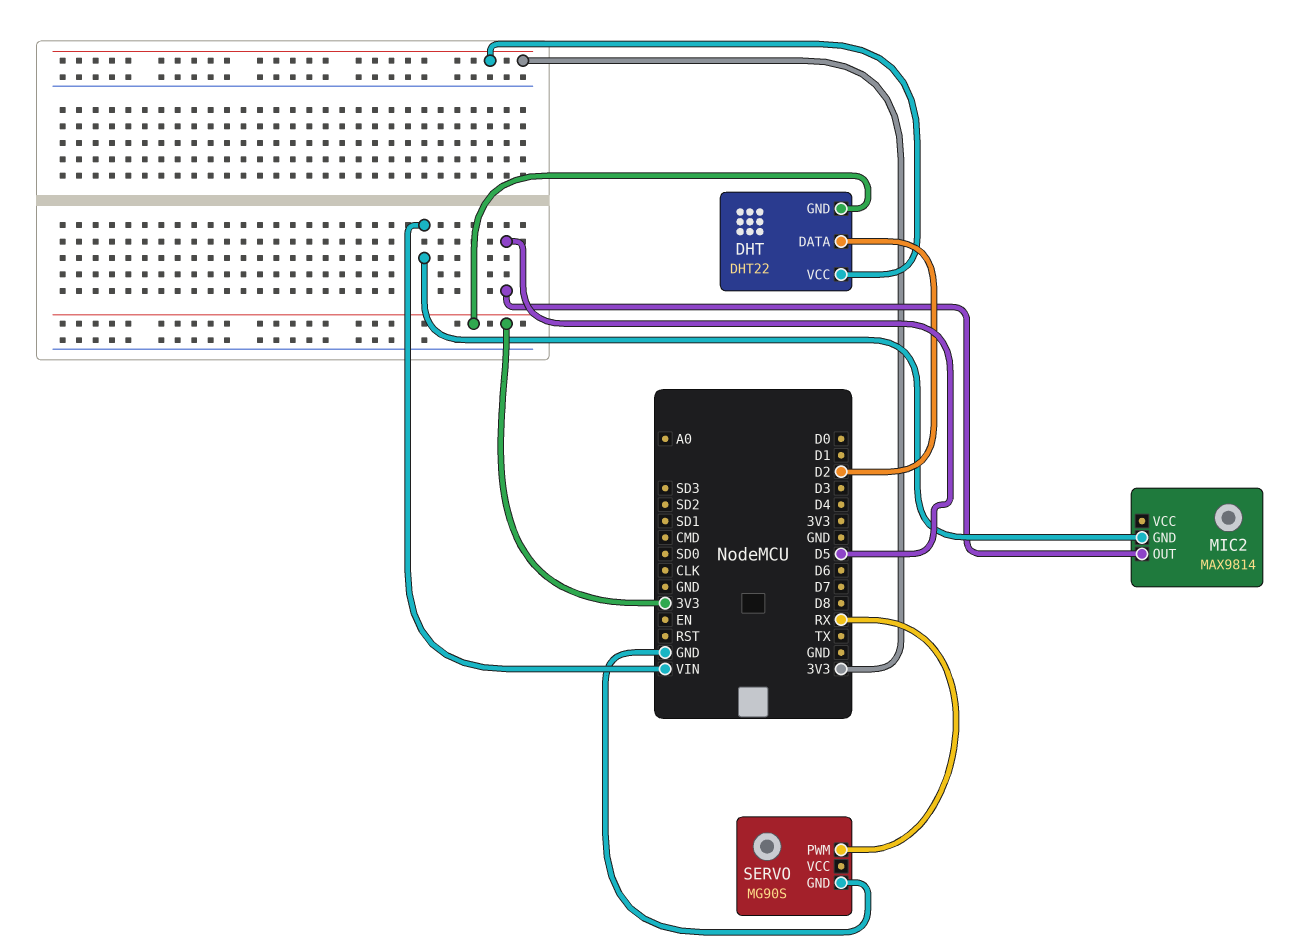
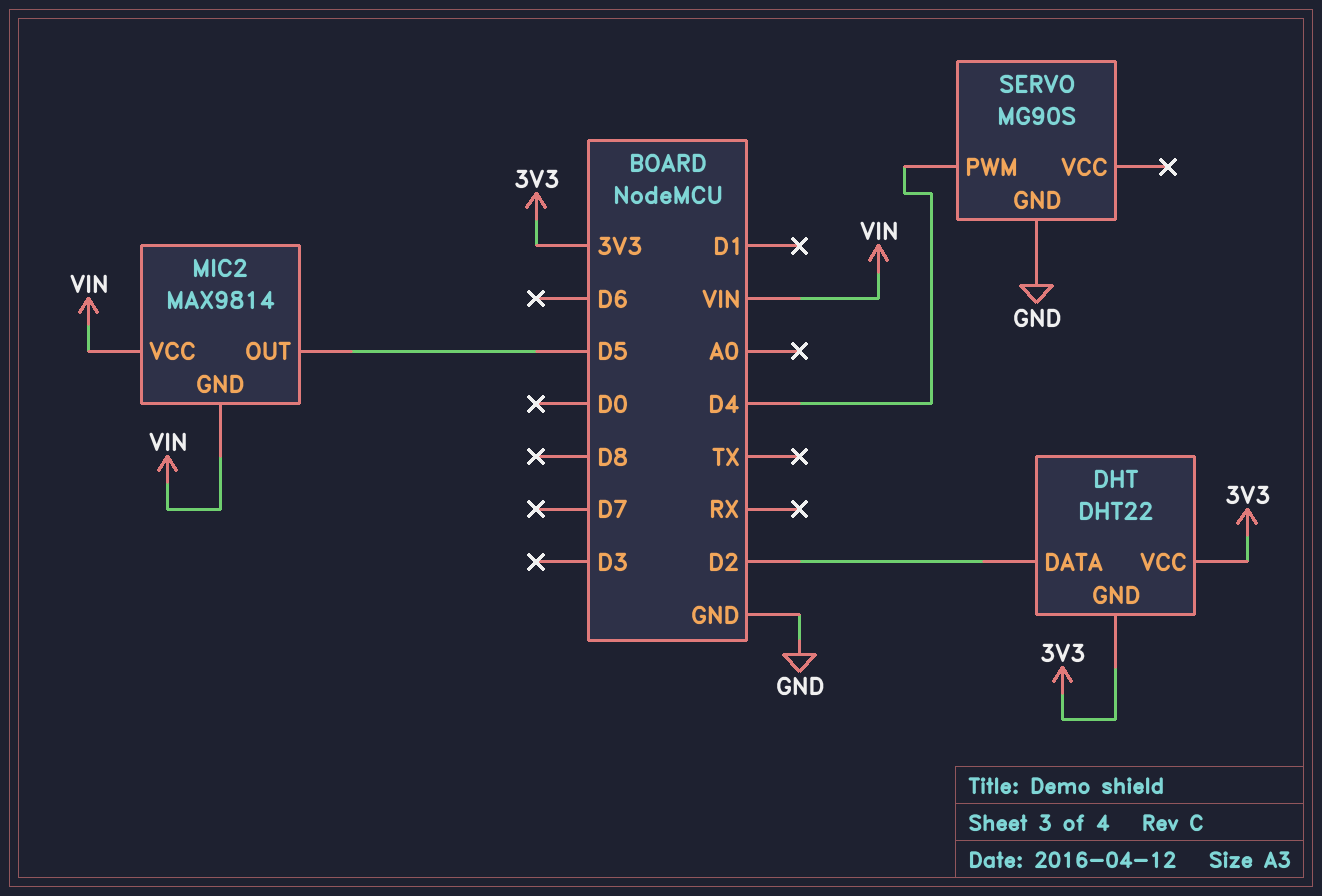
MIC2 pin VCC: none -> VIN
SERVO pin PWM: RX -> D4

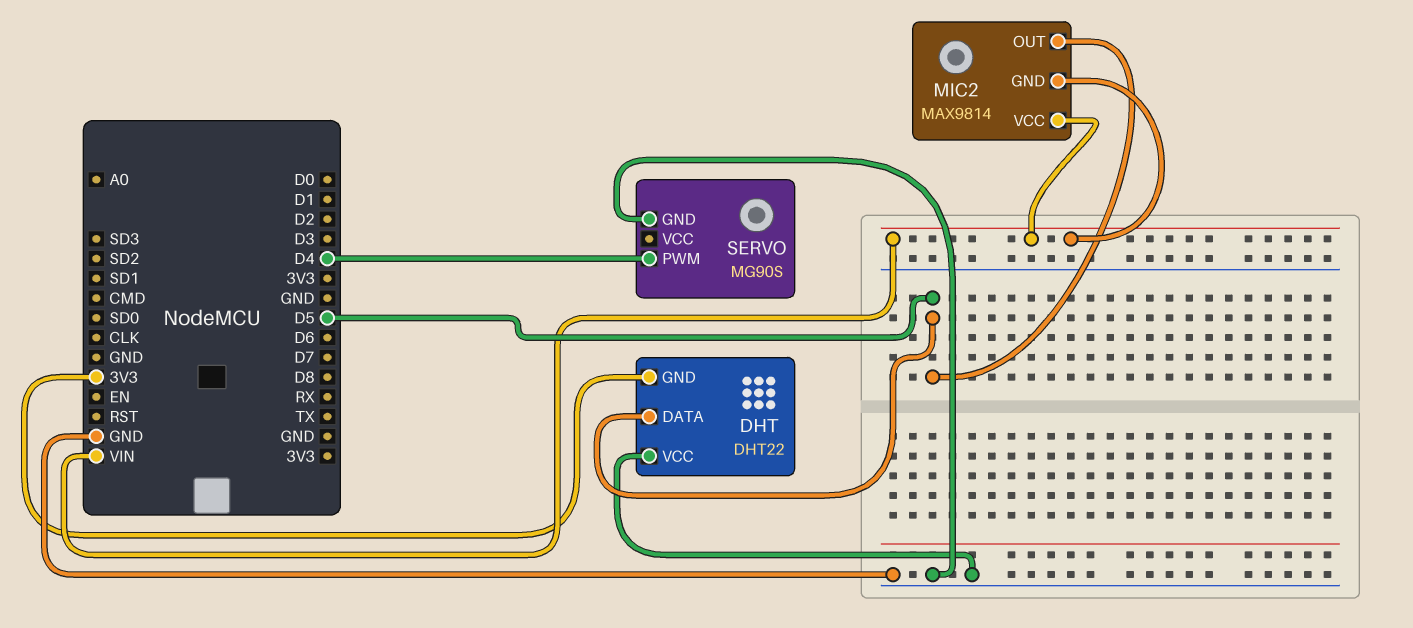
DHT pin DATA: D2 -> D5
DHT pin VCC: 3V3 -> GND

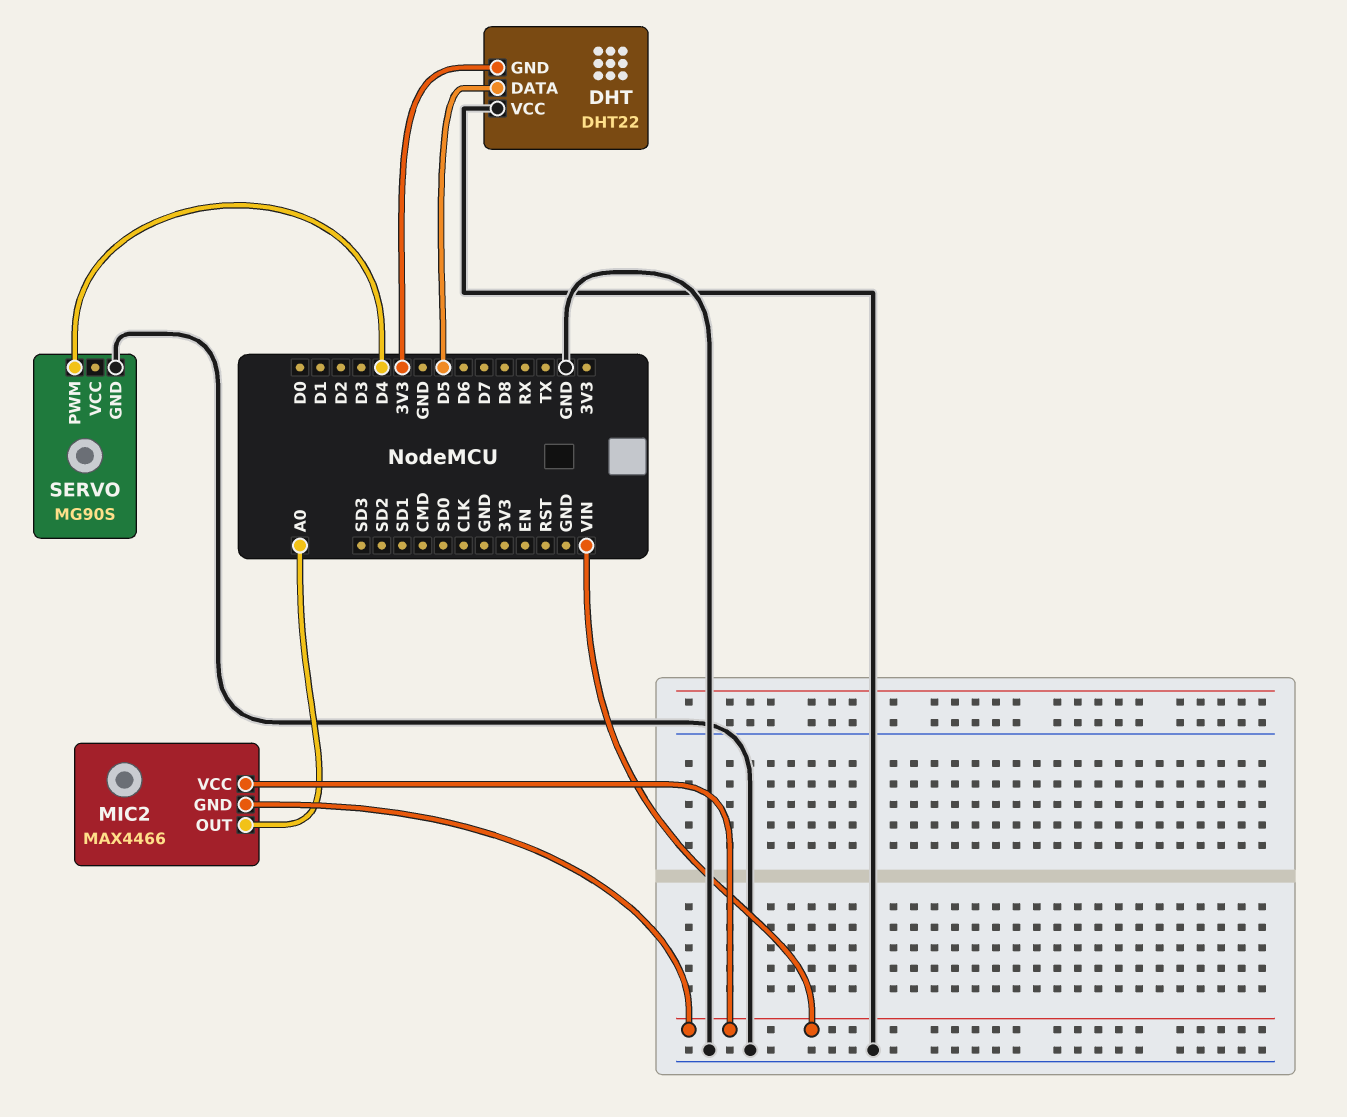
MIC2: MAX9814 -> MAX4466
MIC2 pin OUT: D5 -> A0

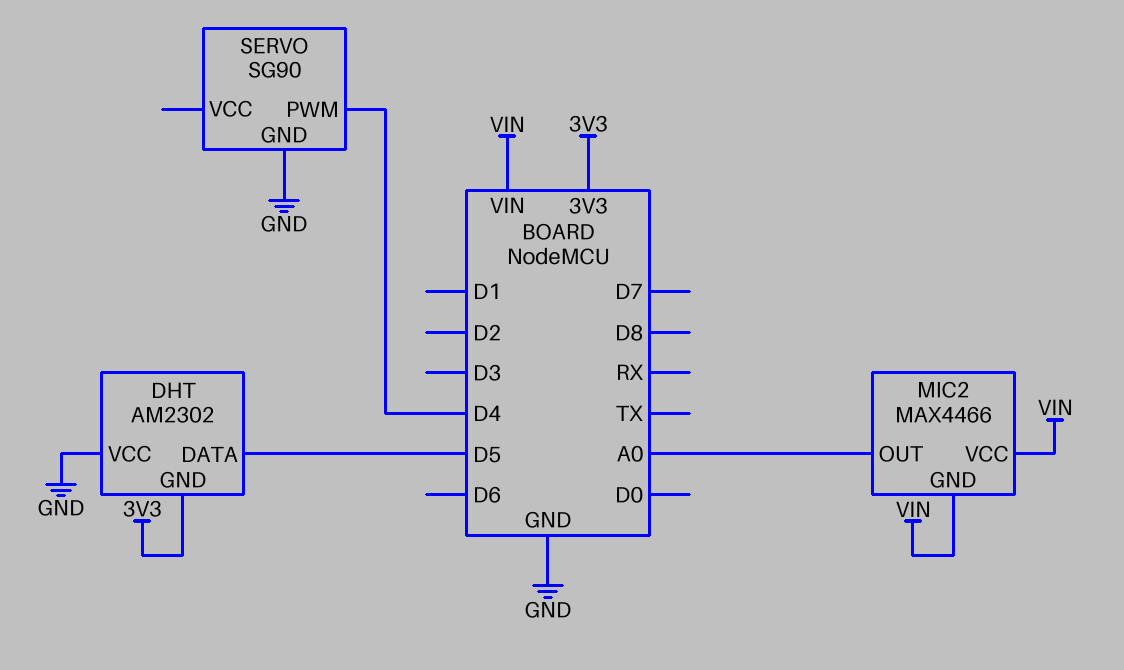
DHT: DHT22 -> AM2302
SERVO: MG90S -> SG90

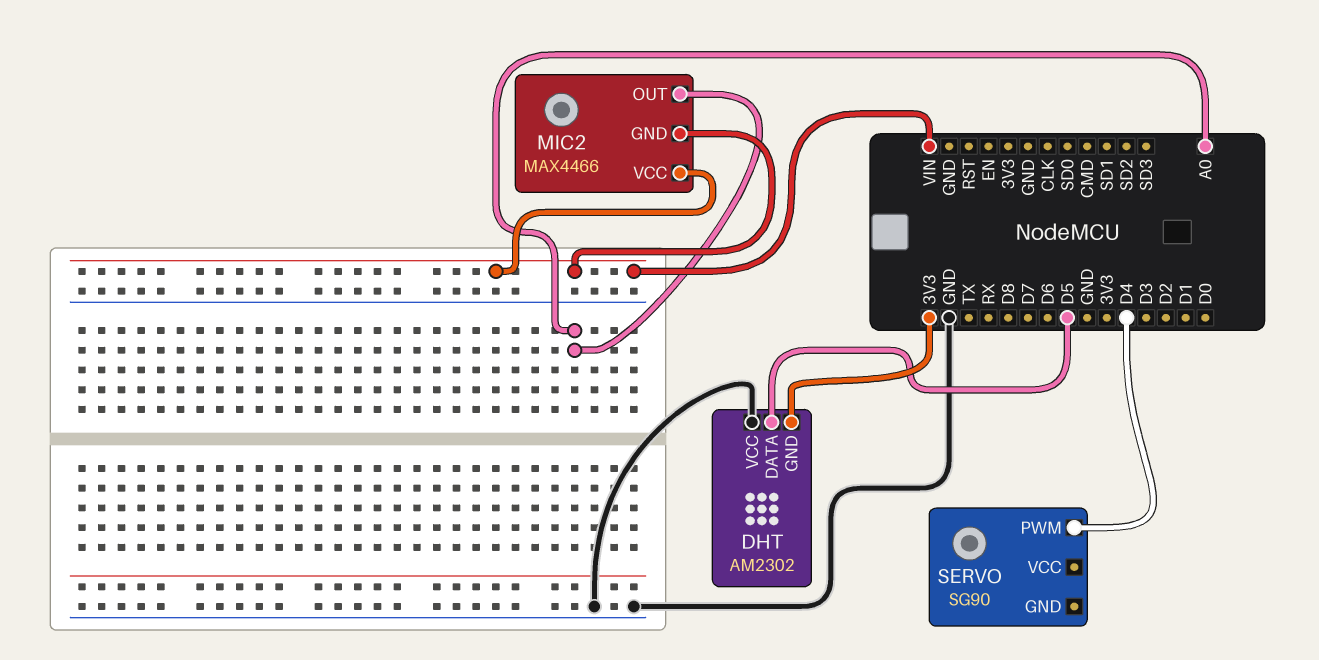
SERVO pin GND: GND -> none

